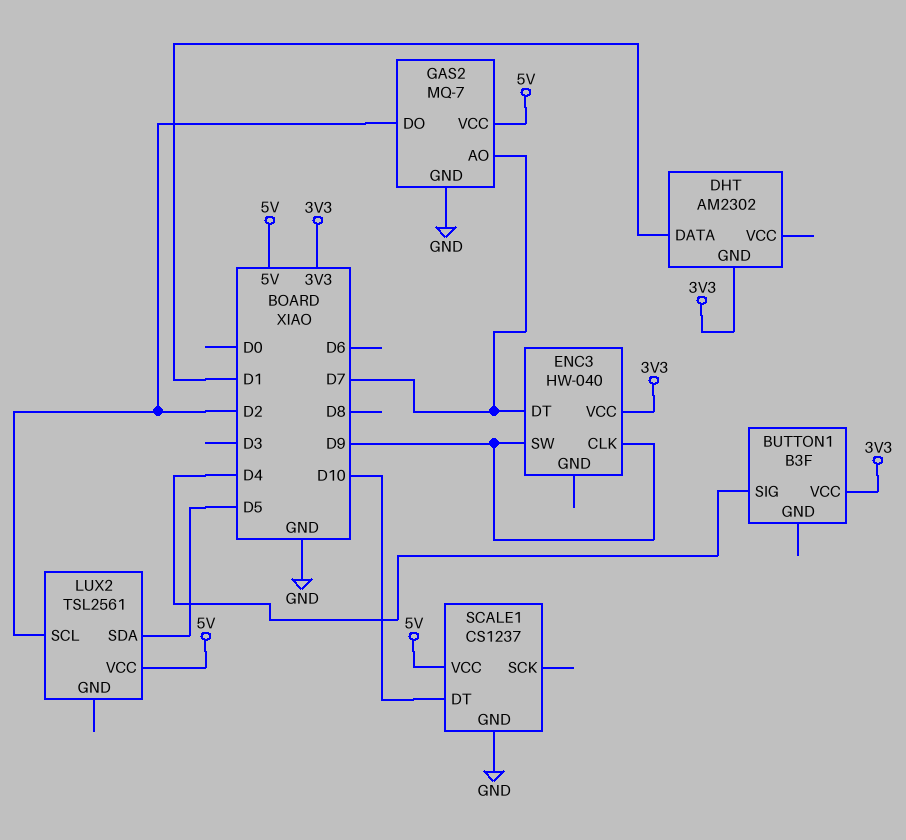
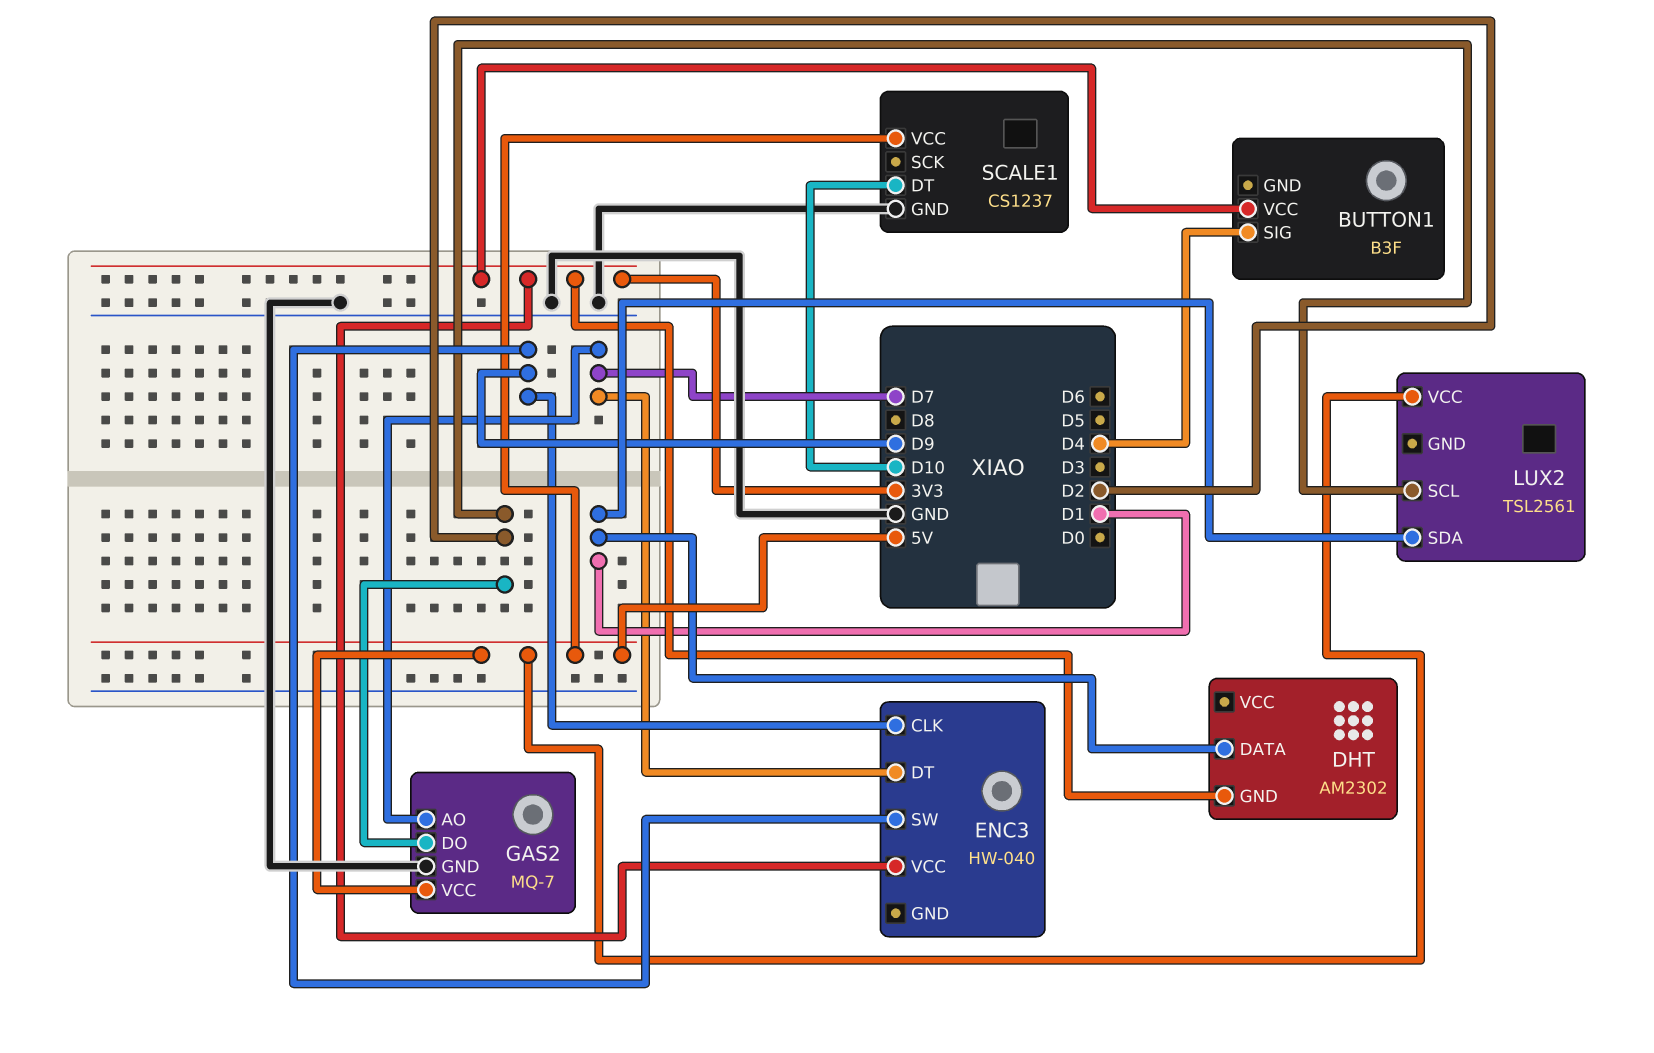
LUX2 pin SDA: D5 -> D1

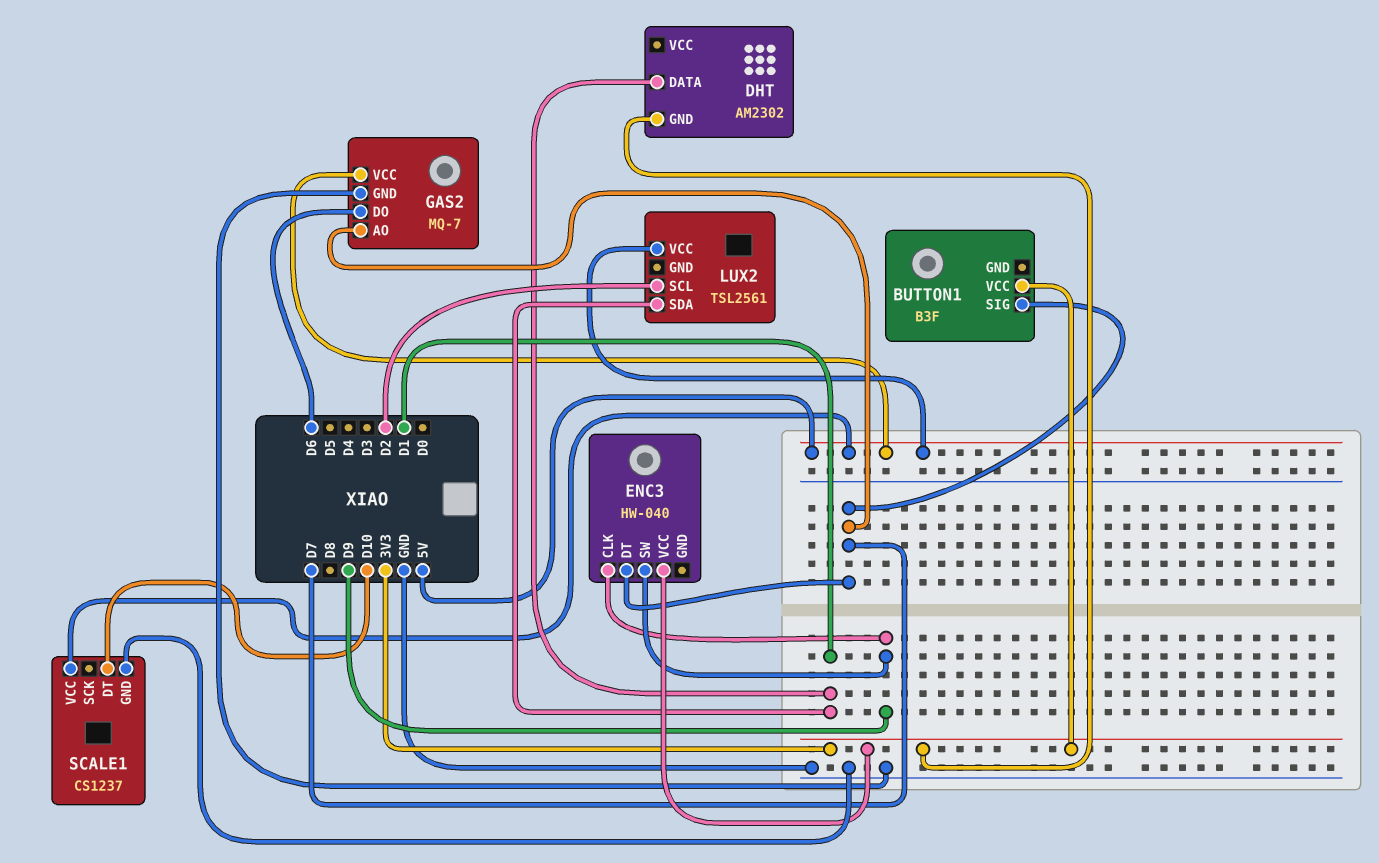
BUTTON1 pin SIG: D4 -> D7
GAS2 pin DO: D2 -> D6

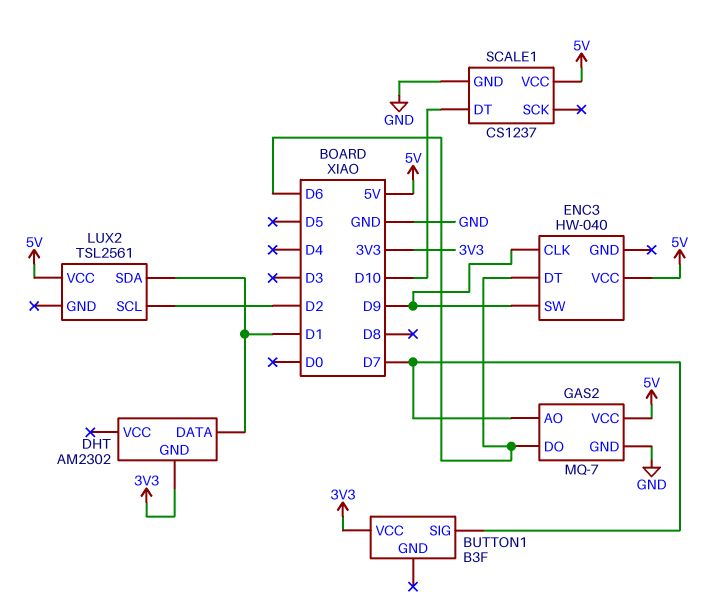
ENC3 pin DT: D7 -> D6
ENC3 pin VCC: 3V3 -> 5V

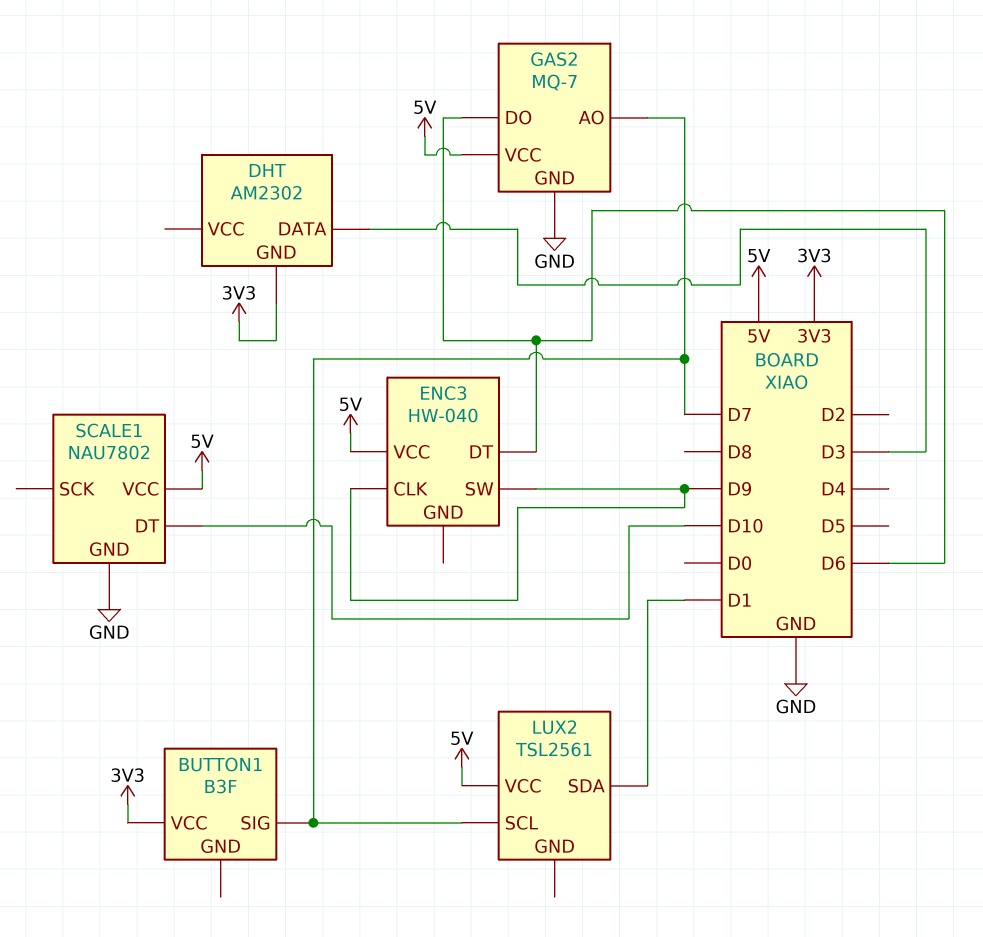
DHT pin DATA: D1 -> D3
LUX2 pin SCL: D2 -> D7
SCALE1: CS1237 -> NAU7802

